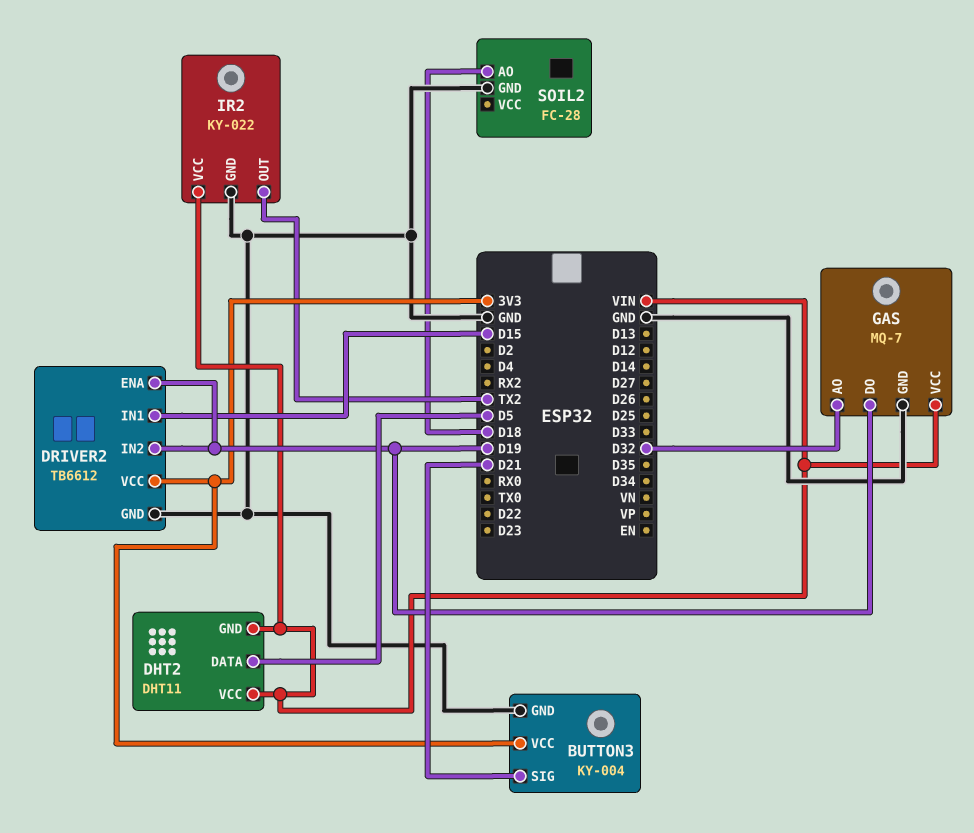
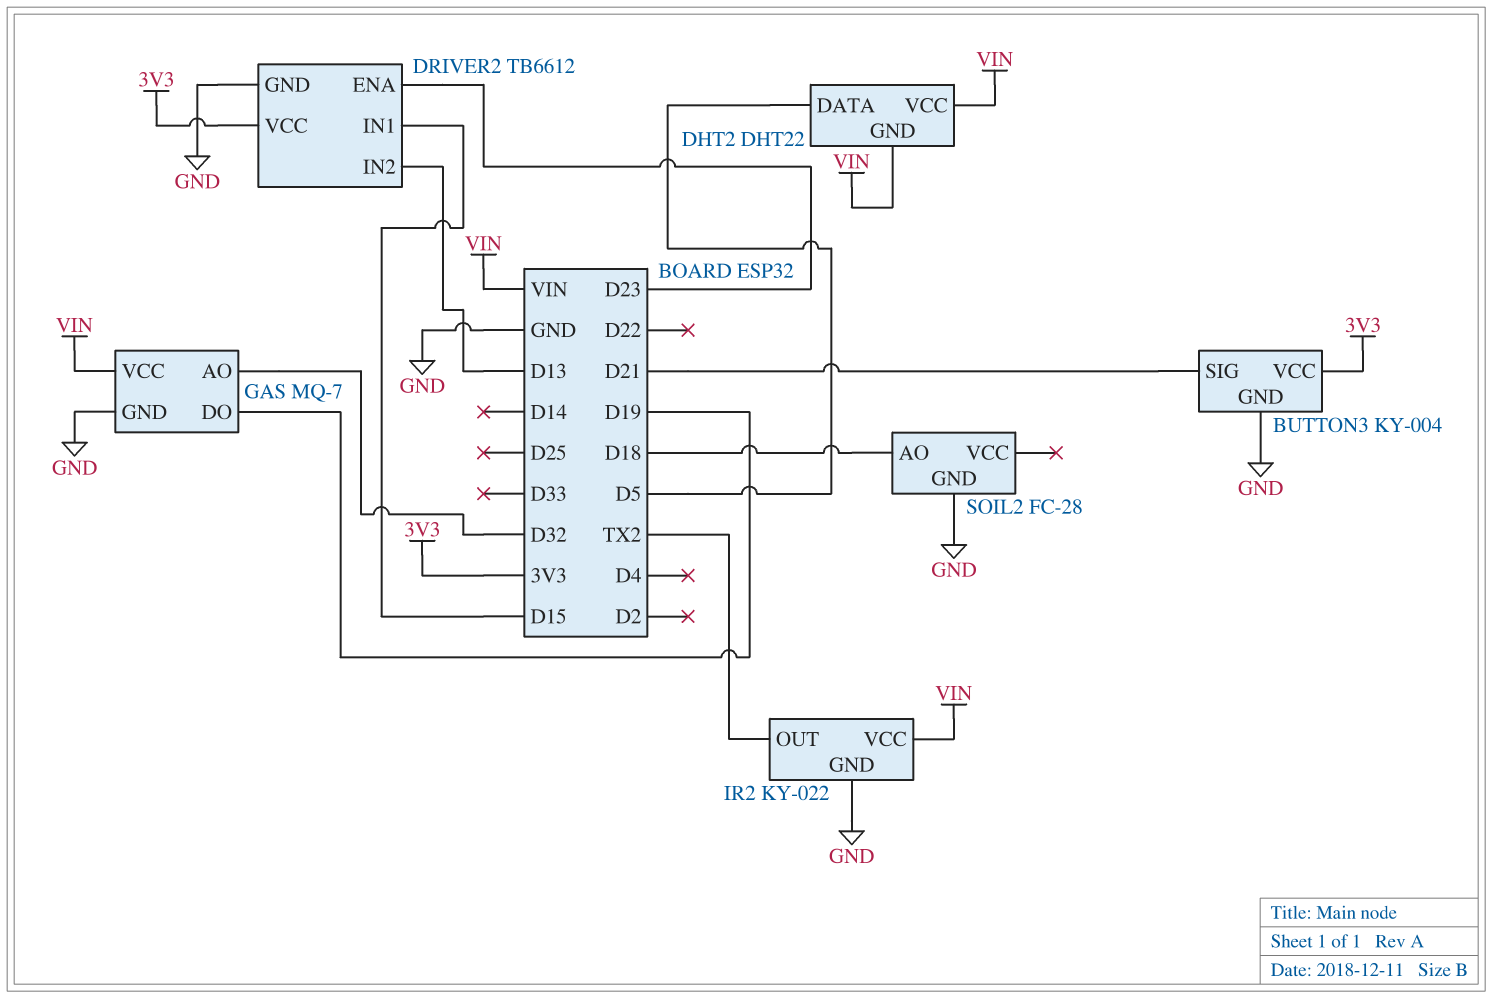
DHT2: DHT11 -> DHT22
DRIVER2 pin ENA: D19 -> D23
DRIVER2 pin IN2: D19 -> D13

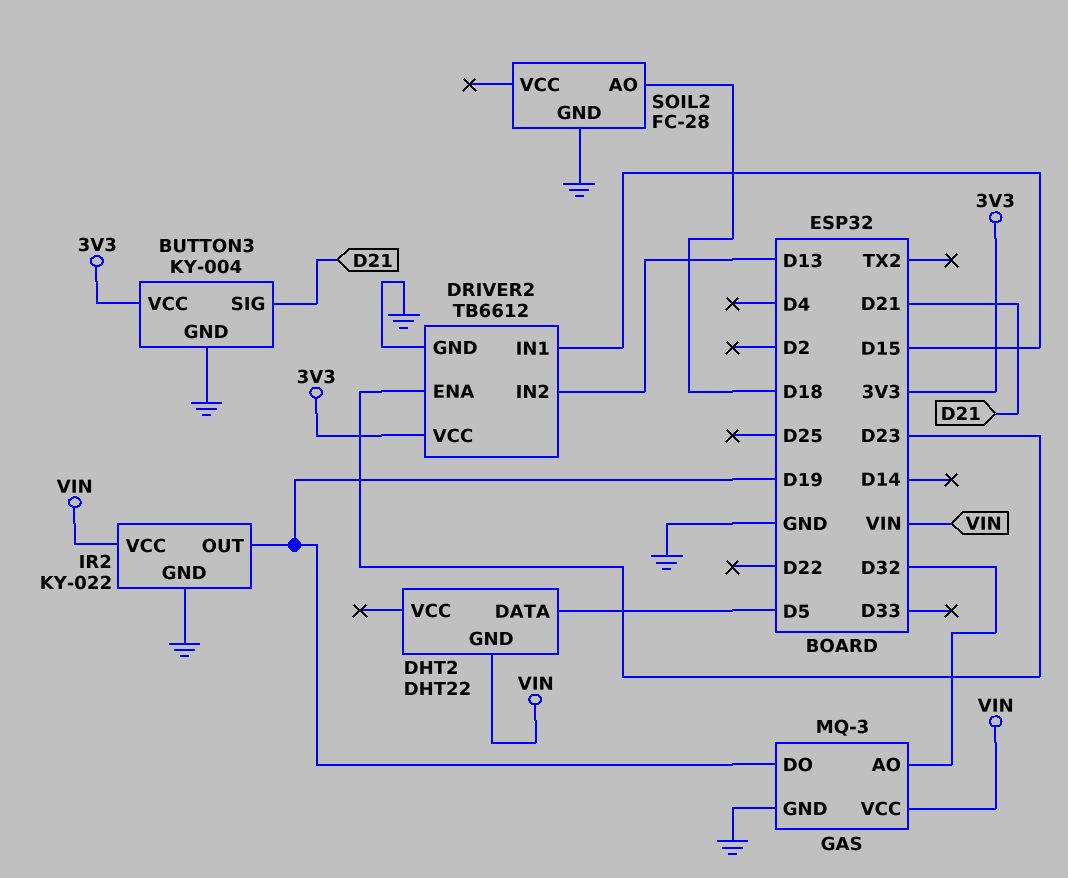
DHT2 pin VCC: VIN -> none
GAS: MQ-7 -> MQ-3
IR2 pin OUT: TX2 -> D19

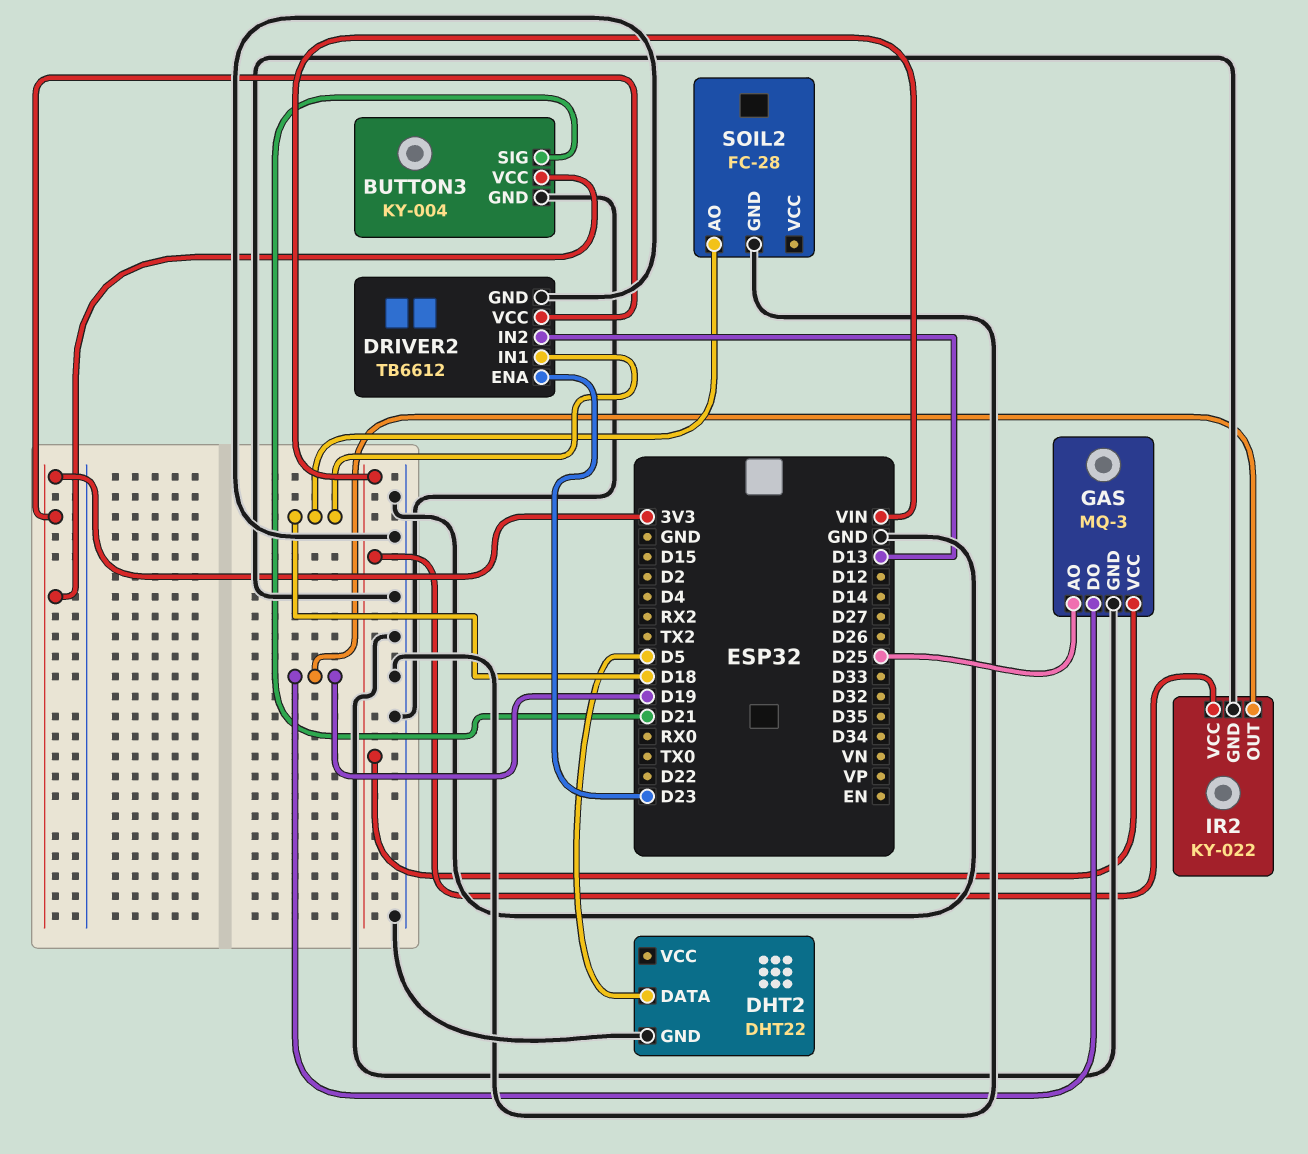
DHT2 pin GND: VIN -> GND
DRIVER2 pin IN1: D15 -> D18
GAS pin AO: D32 -> D25

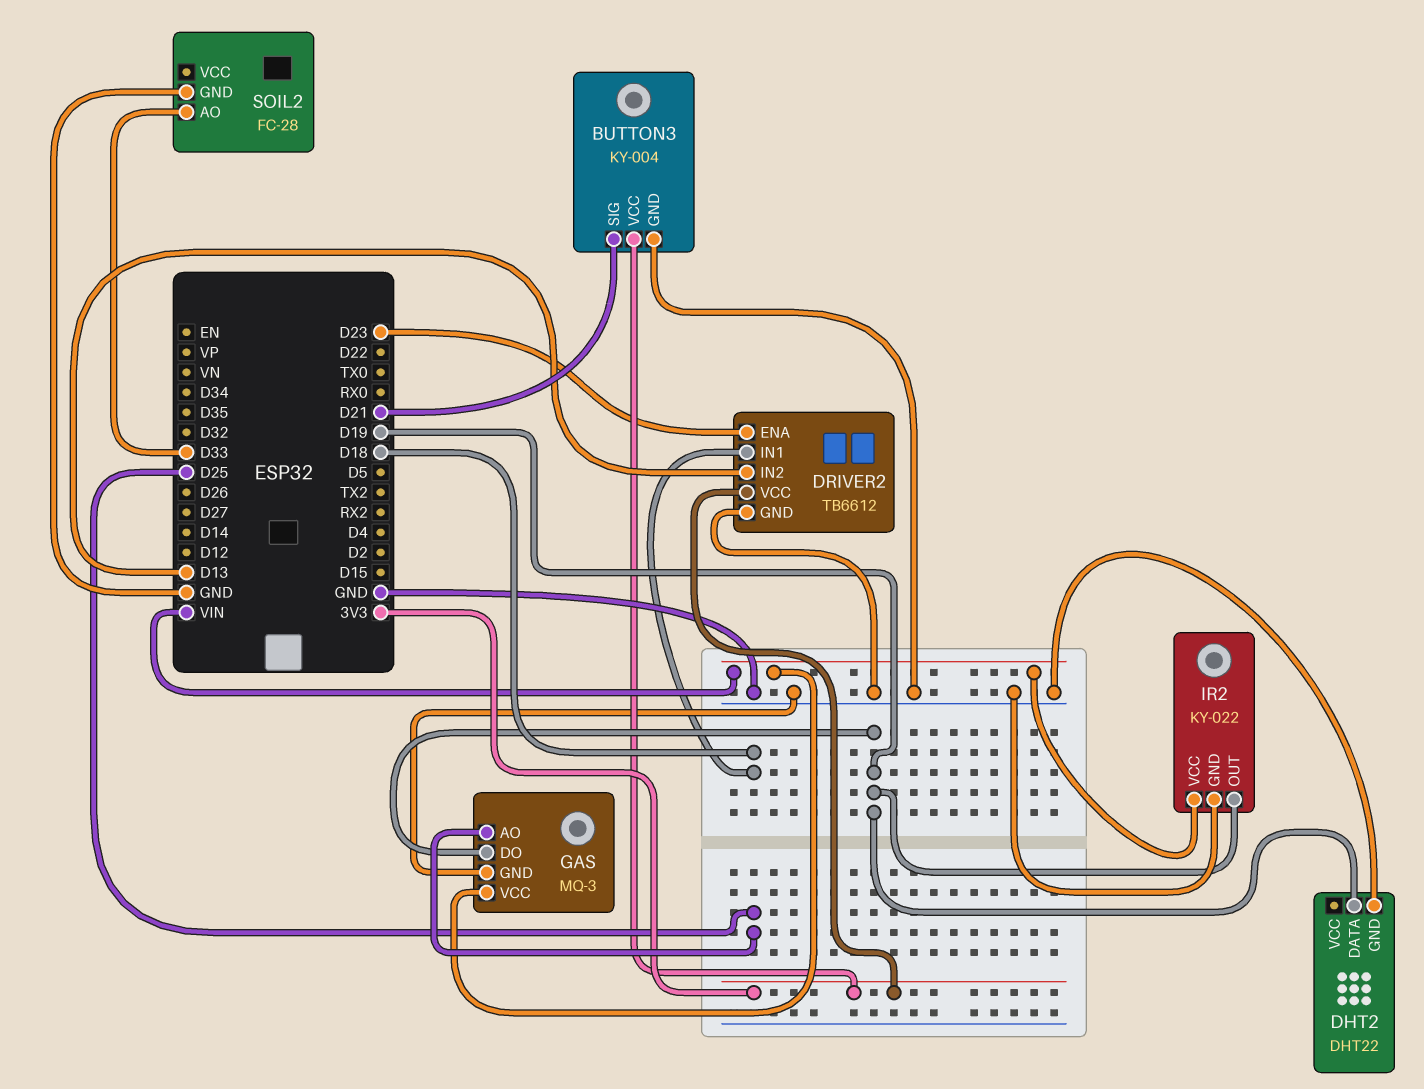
DHT2 pin DATA: D5 -> D19
SOIL2 pin AO: D18 -> D33

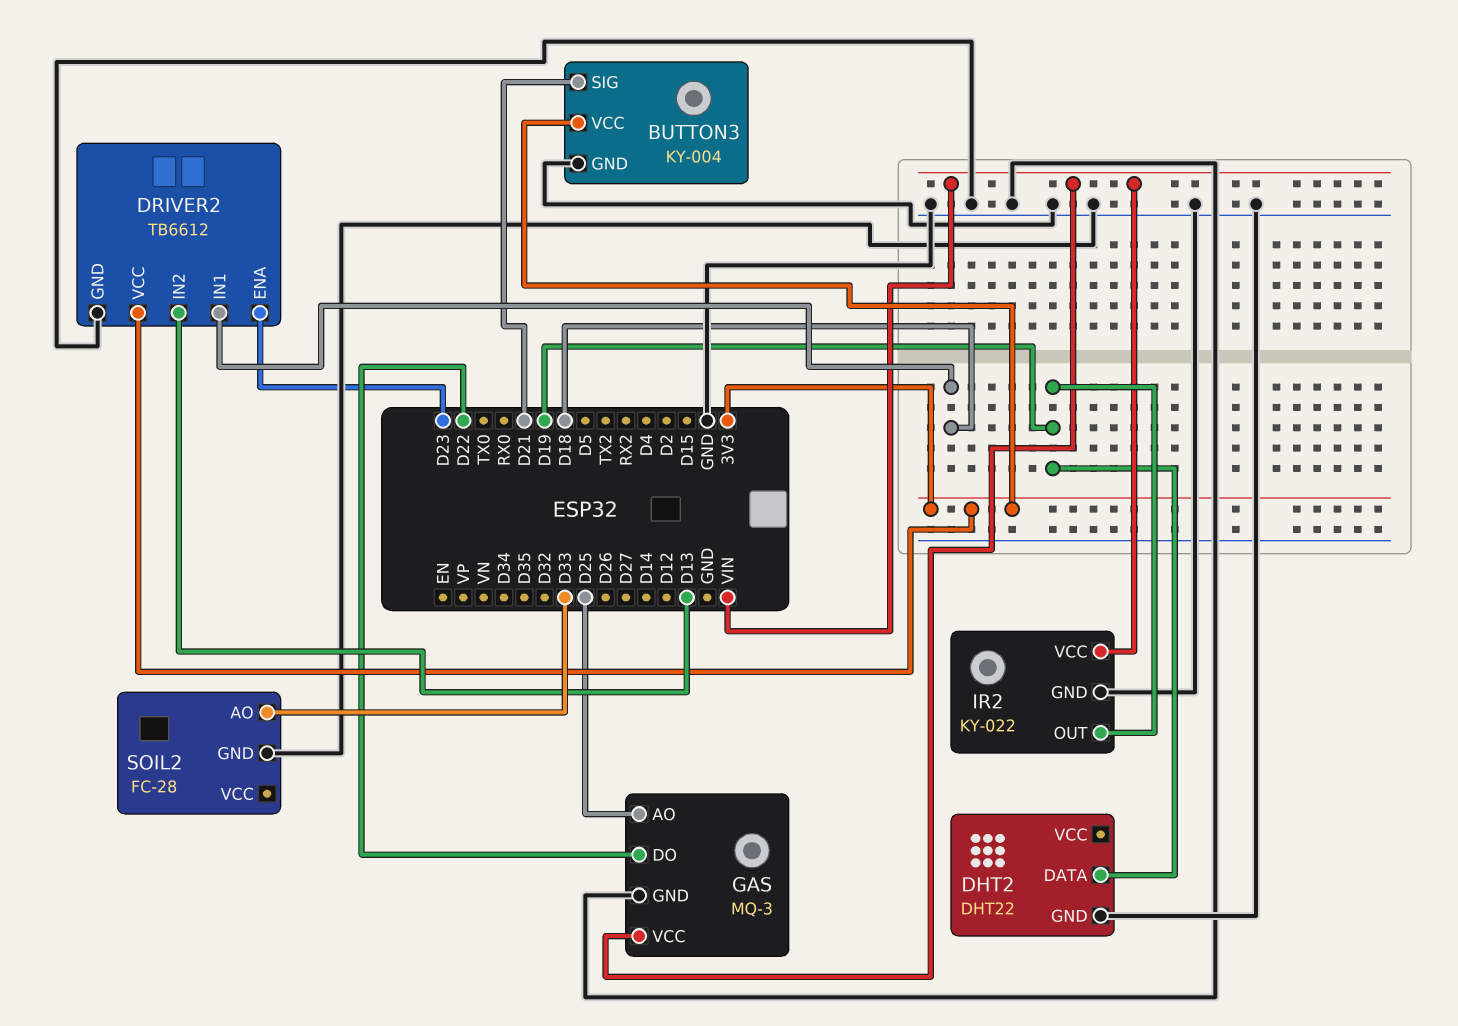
GAS pin DO: D19 -> D22

